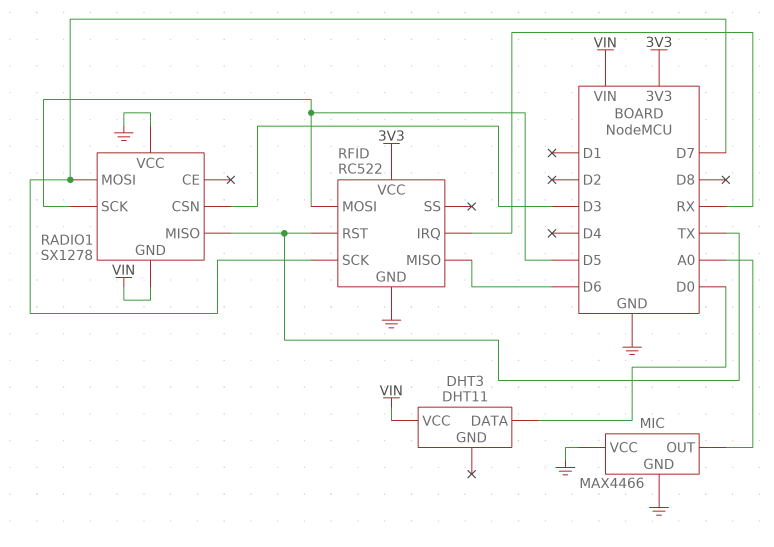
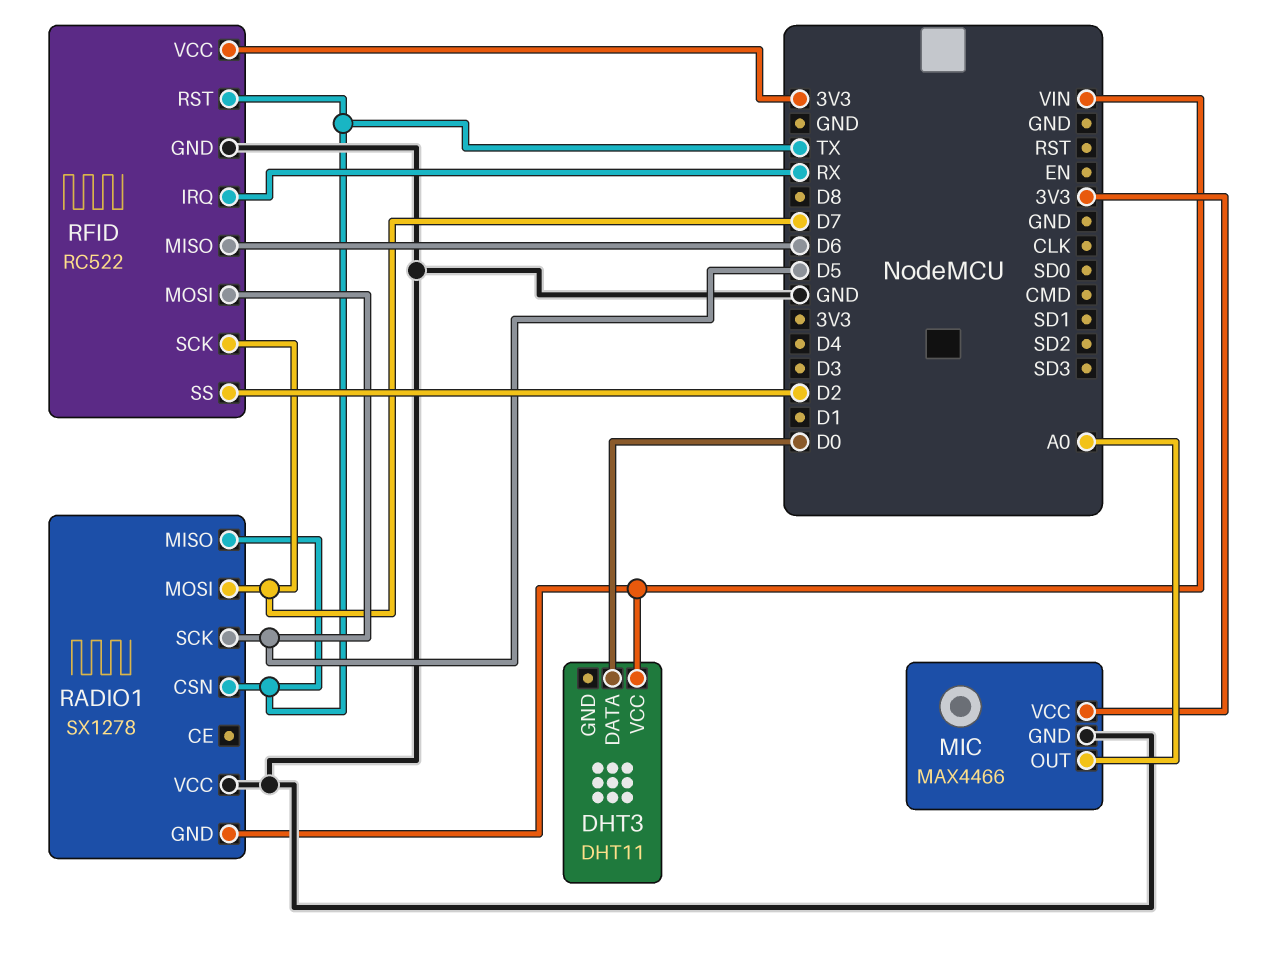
MIC pin VCC: GND -> 3V3
RADIO1 pin CSN: D3 -> TX
RFID pin SS: none -> D2

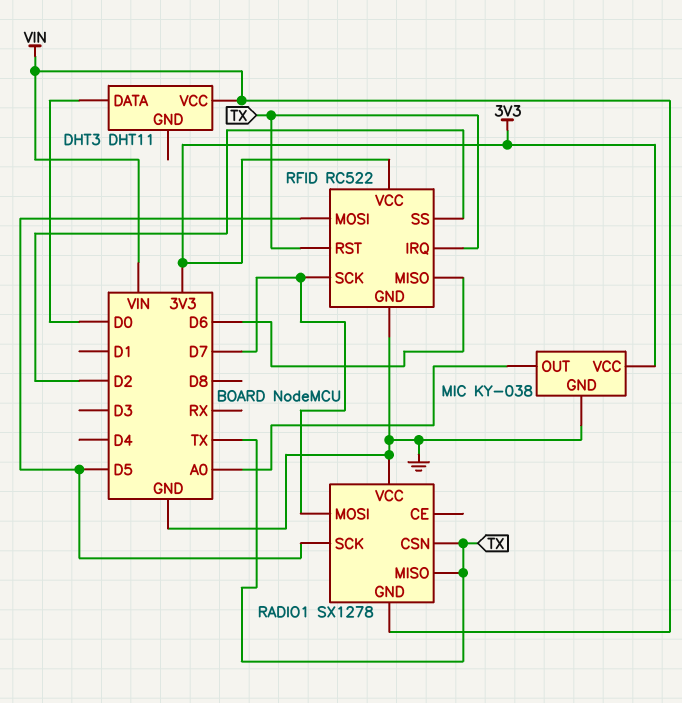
MIC: MAX4466 -> KY-038
RFID pin IRQ: RX -> TX

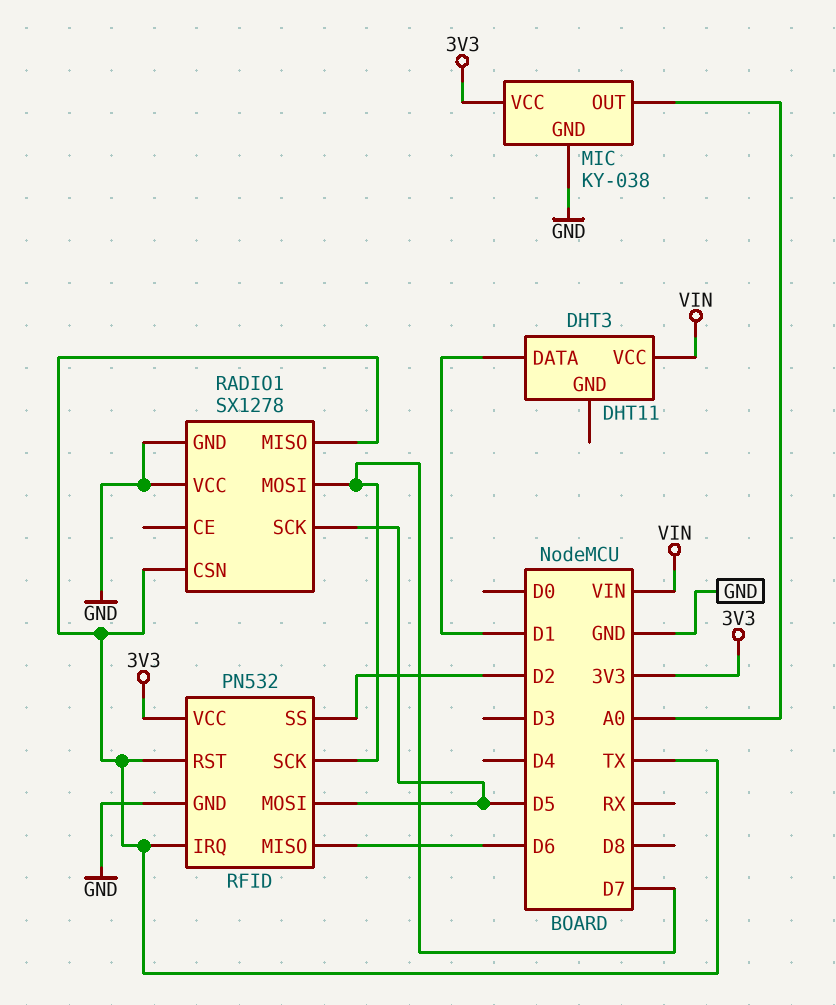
DHT3 pin DATA: D0 -> D1
RADIO1 pin GND: VIN -> GND
RFID: RC522 -> PN532

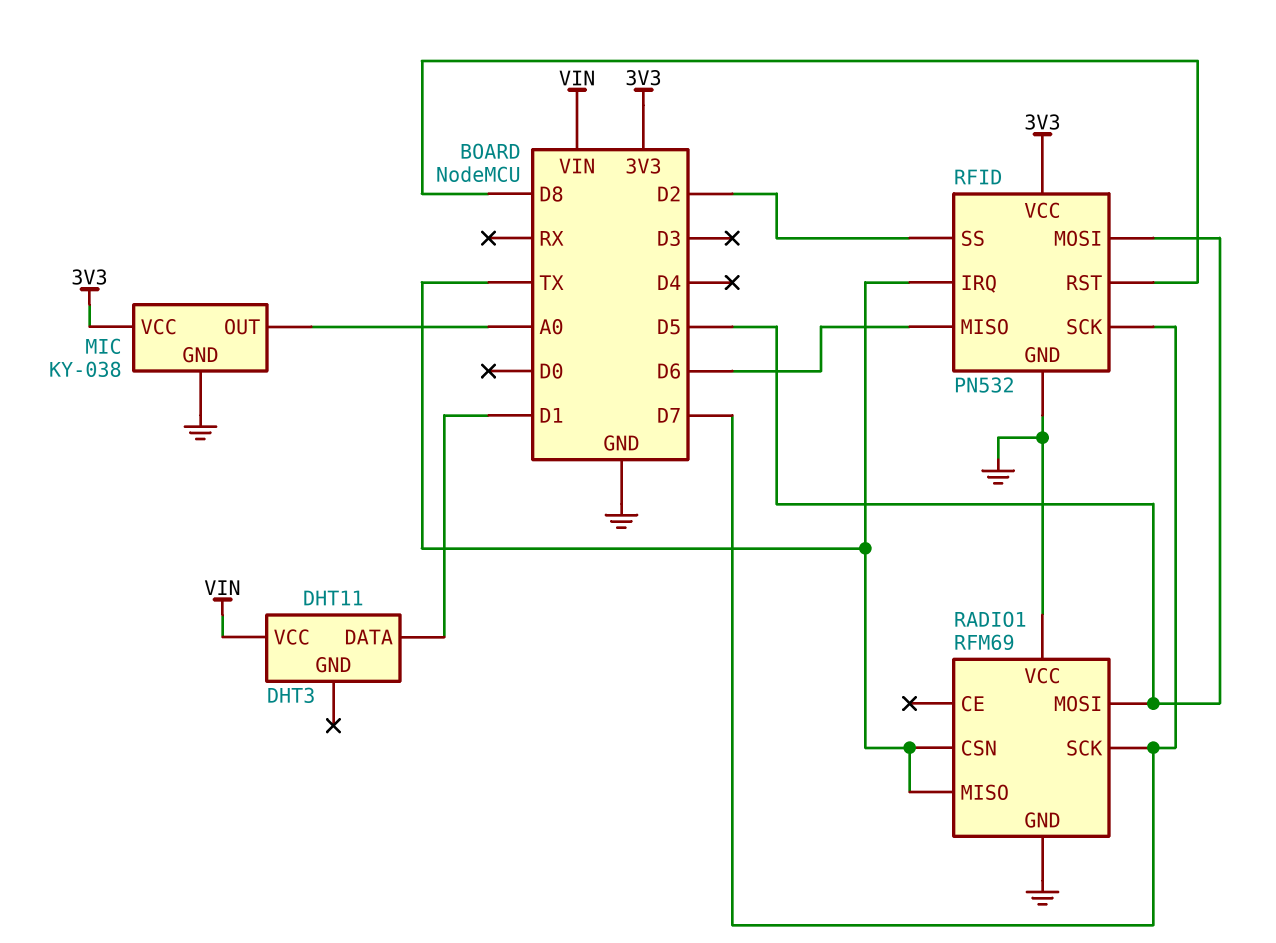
RADIO1: SX1278 -> RFM69
RADIO1 pin MOSI: D7 -> D5
RADIO1 pin SCK: D5 -> D7
RFID pin RST: TX -> D8

